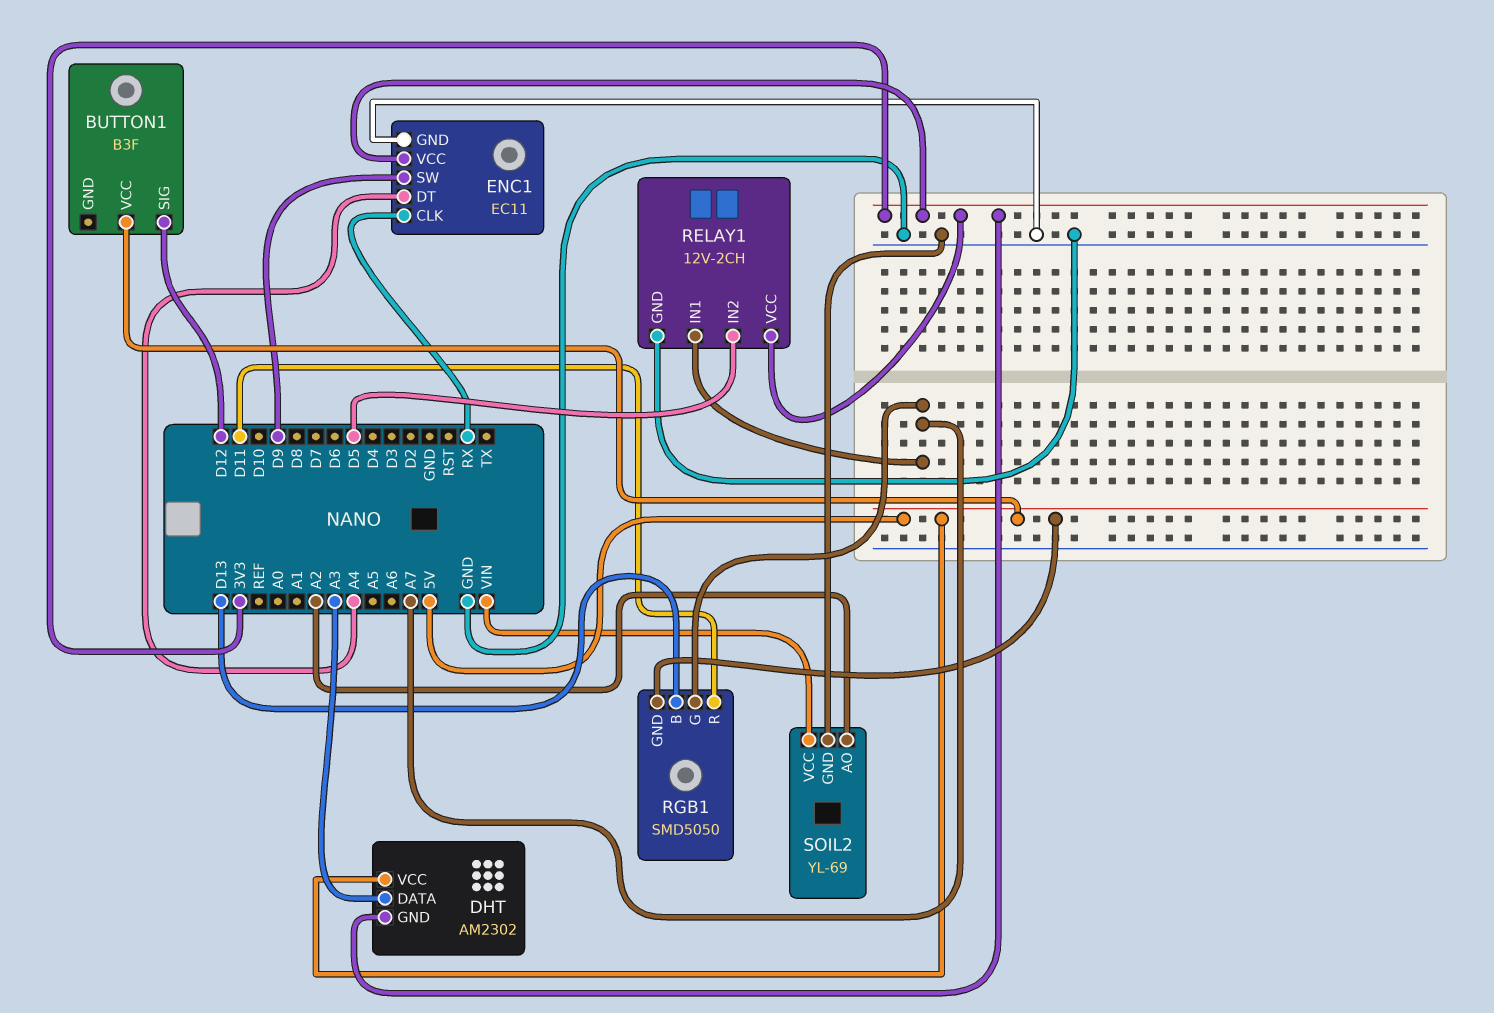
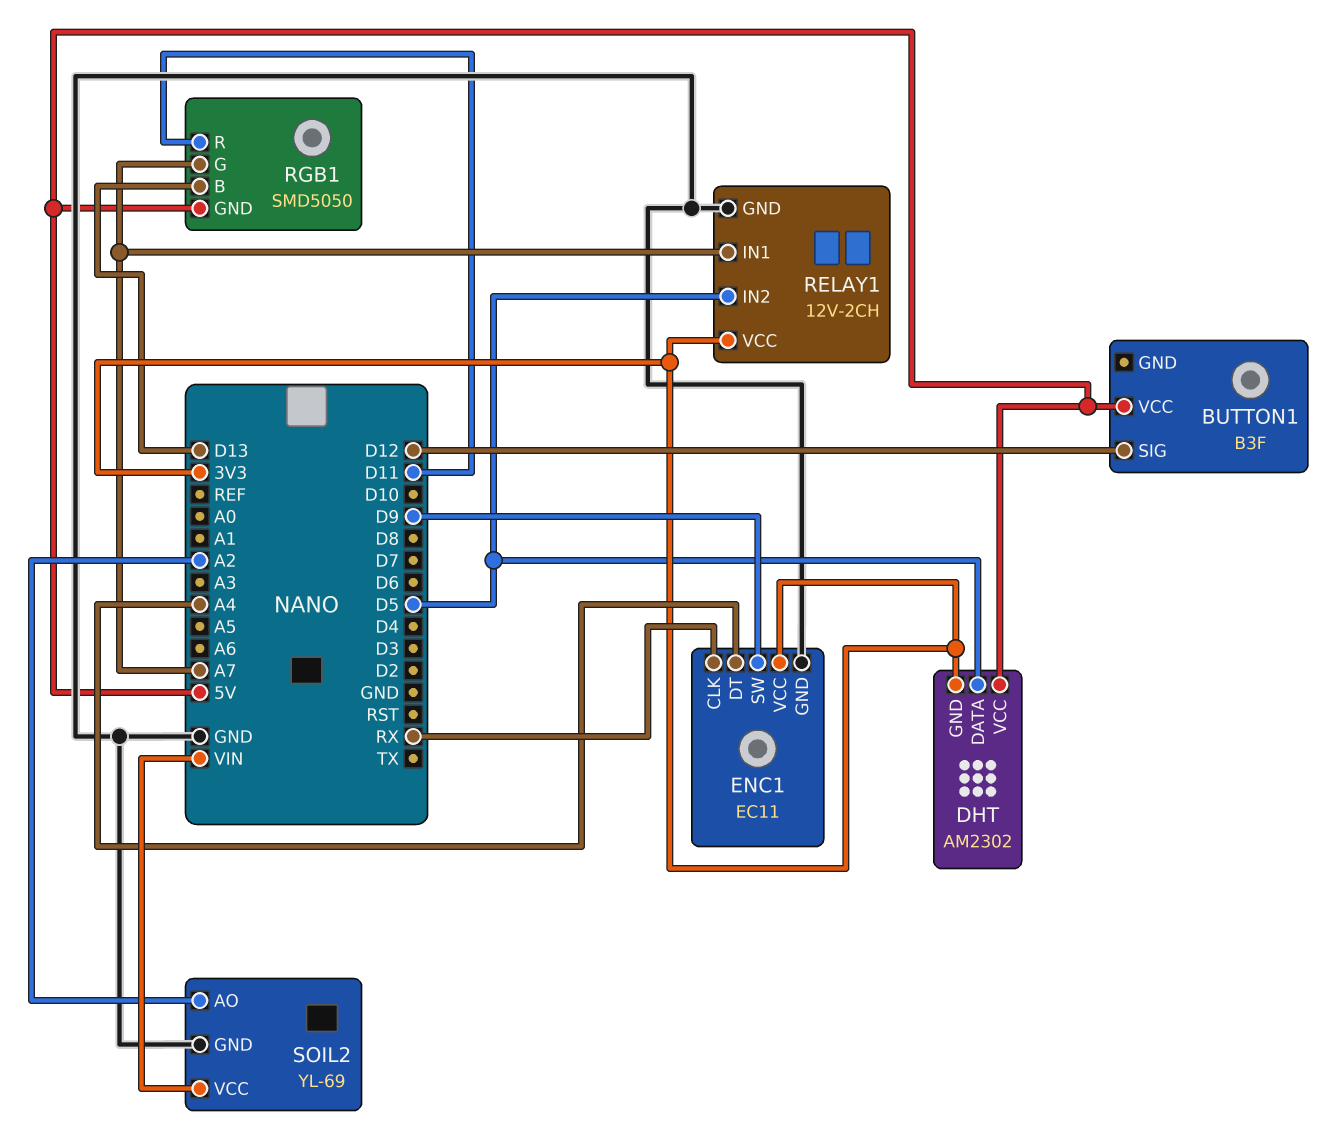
DHT pin DATA: A3 -> D5

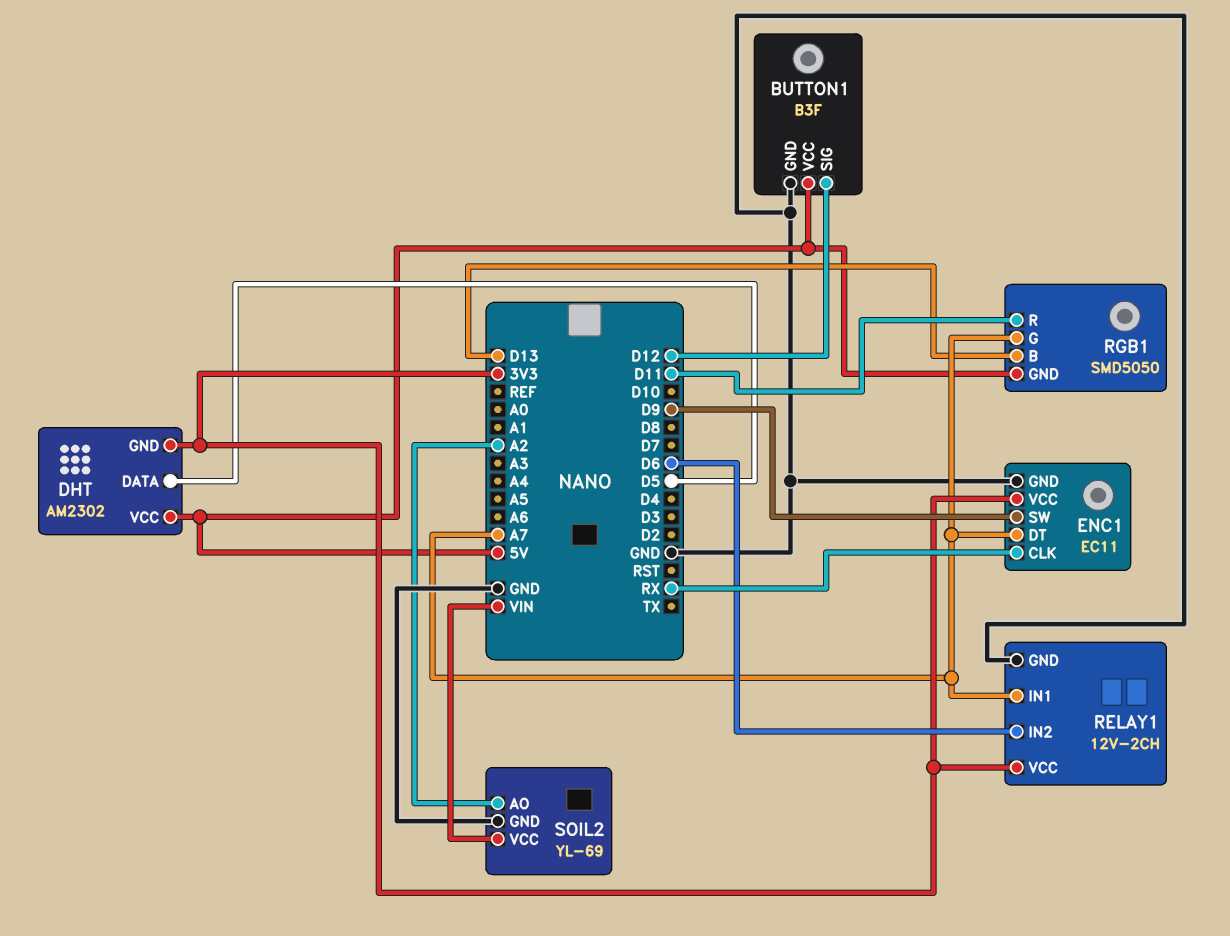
BUTTON1 pin GND: none -> GND
ENC1 pin DT: A4 -> A7
RELAY1 pin IN2: D5 -> D6

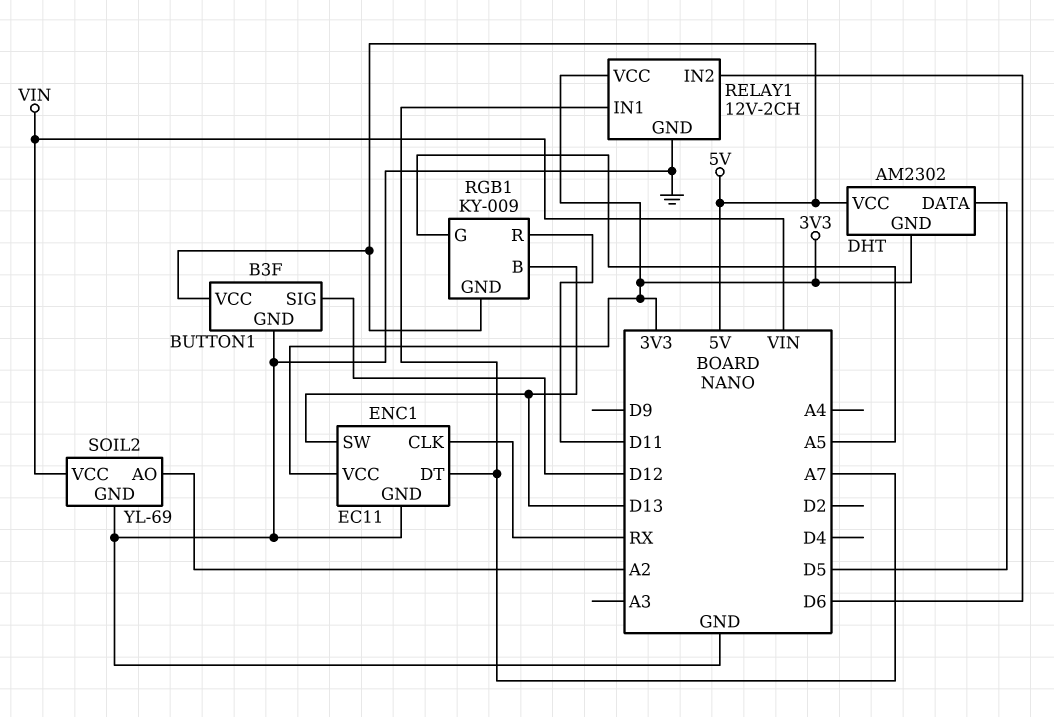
ENC1 pin SW: D9 -> D13
RGB1: SMD5050 -> KY-009
RGB1 pin G: A7 -> A5

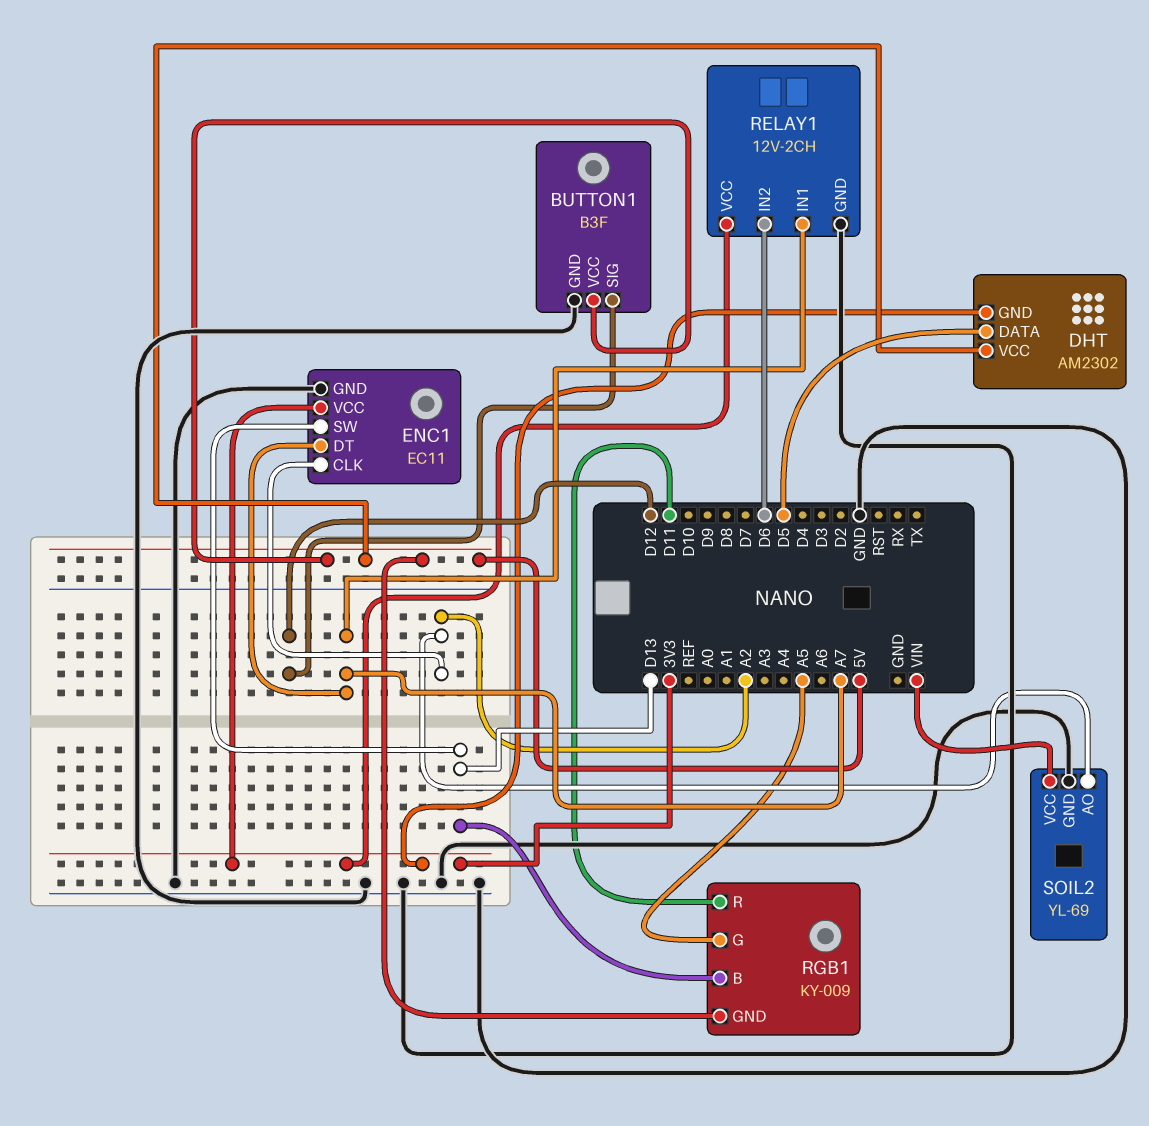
ENC1 pin CLK: RX -> A2

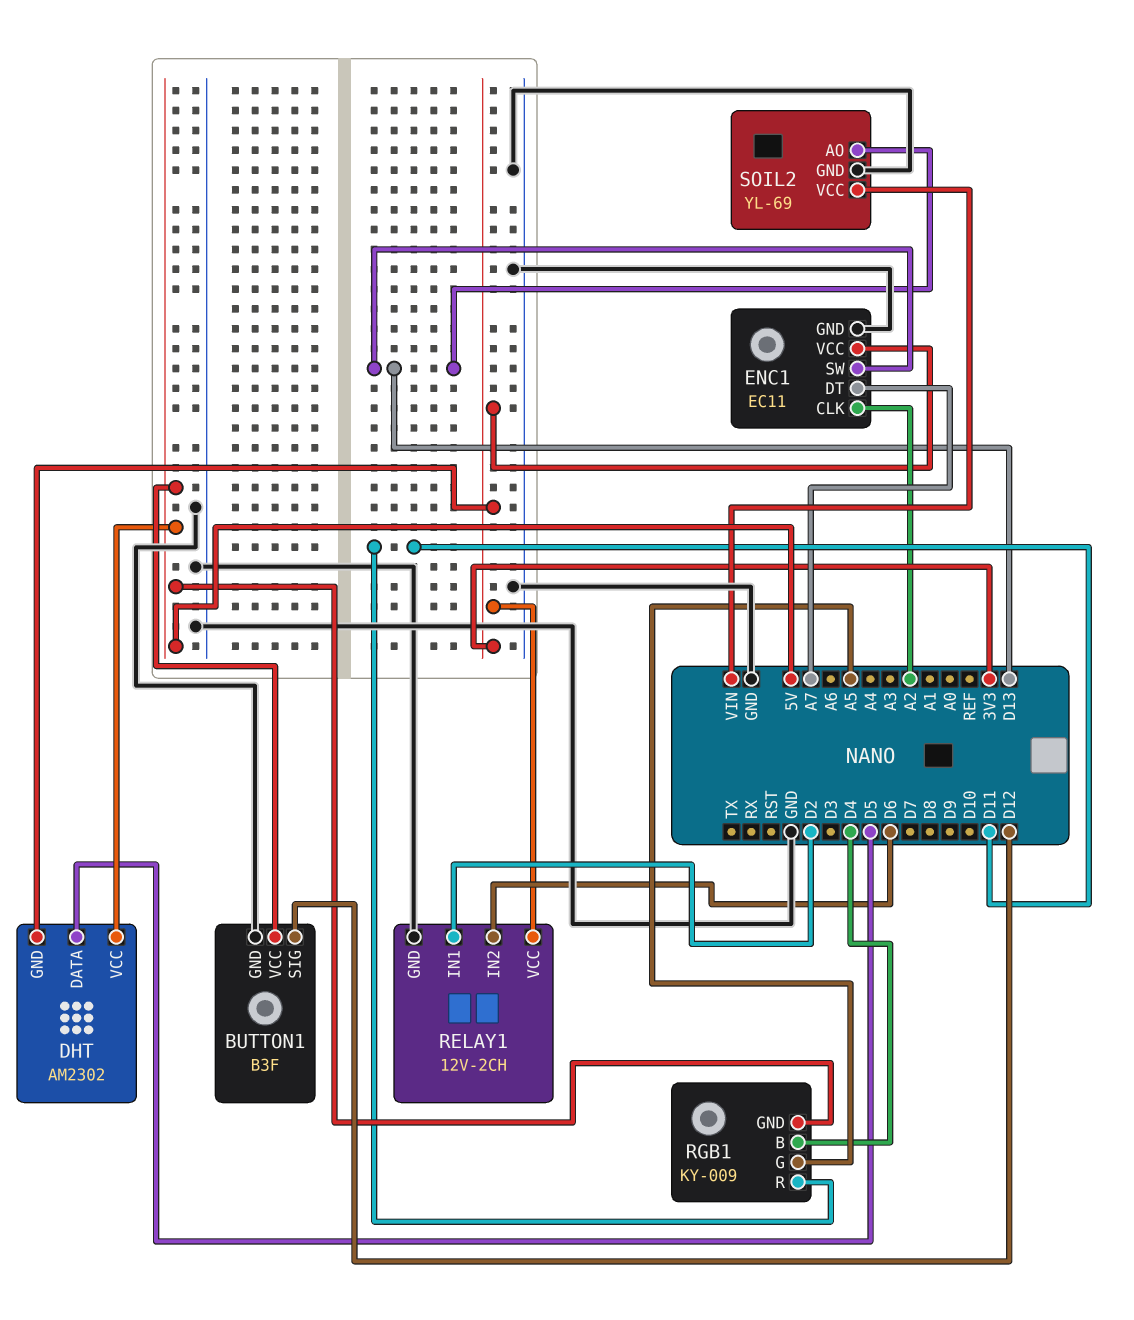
RELAY1 pin IN1: A7 -> D2
RGB1 pin B: D13 -> D4
SOIL2 pin AO: A2 -> D13

